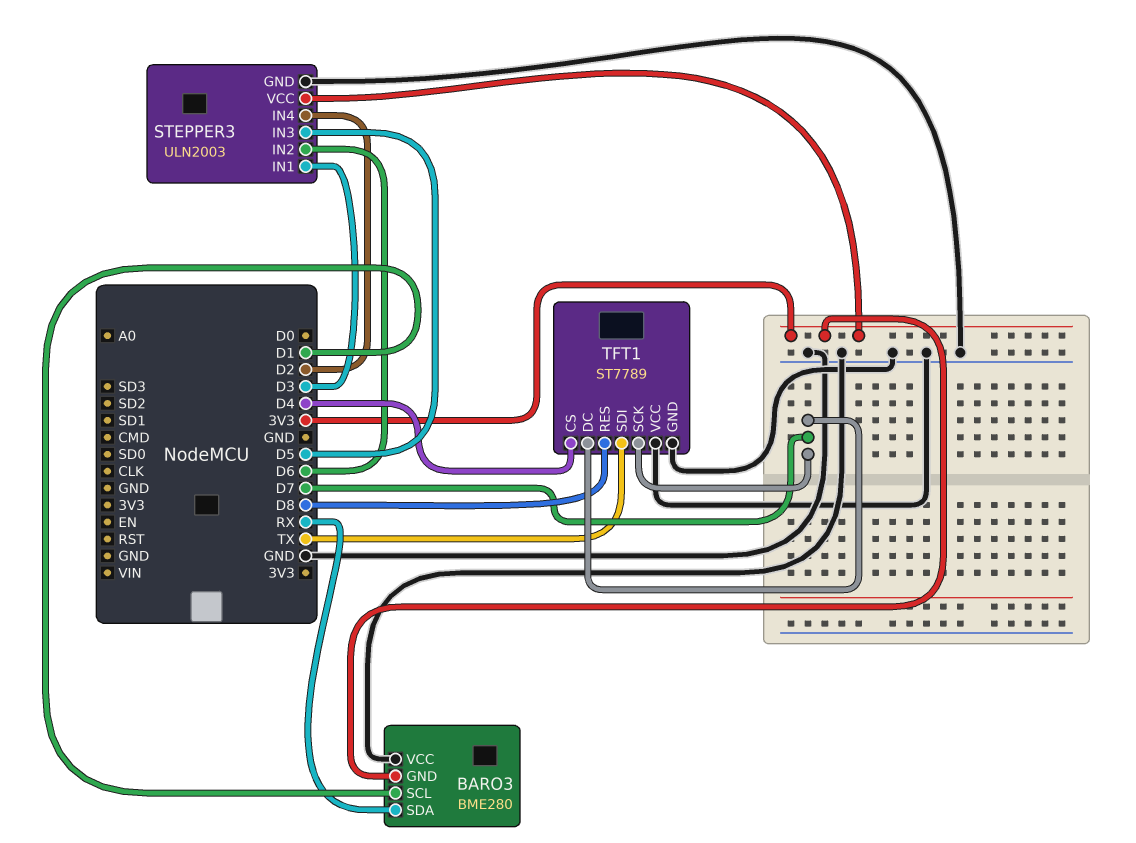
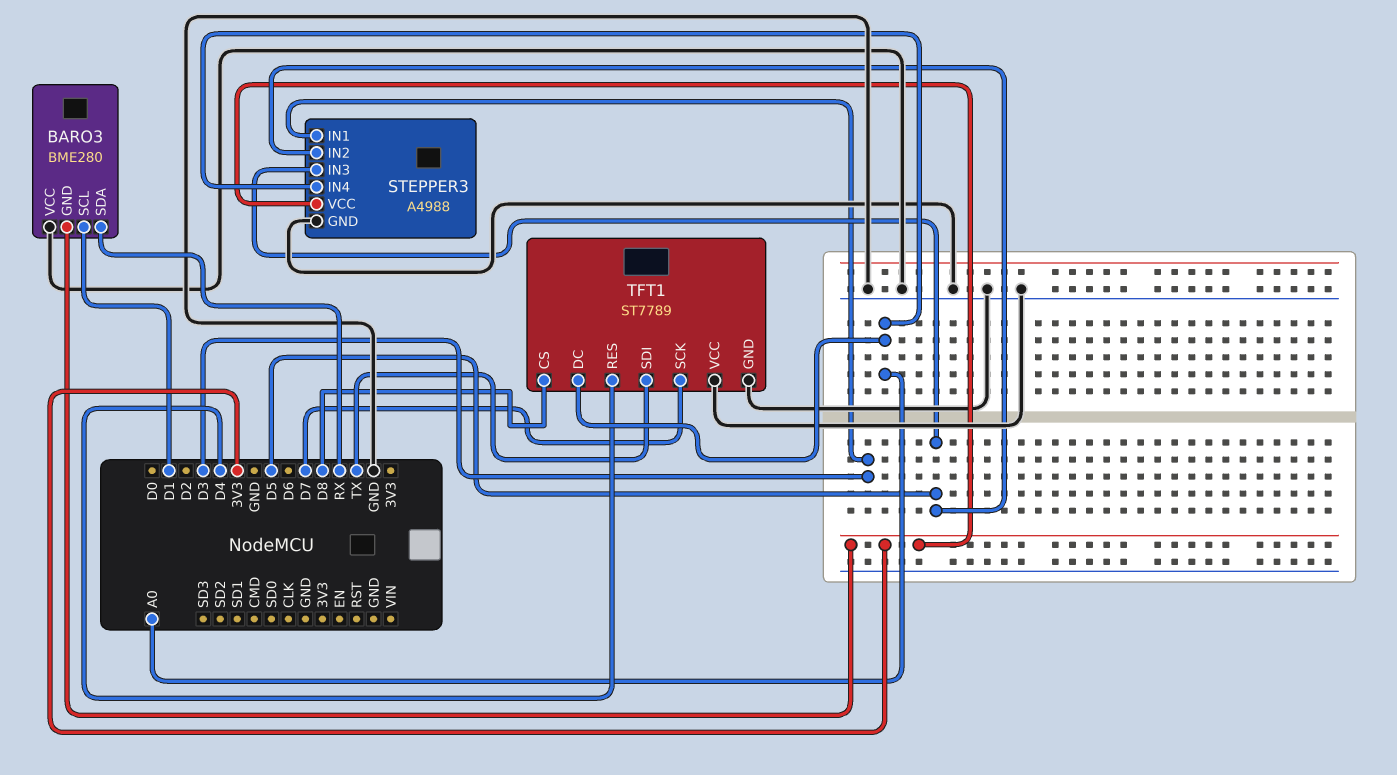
STEPPER3: ULN2003 -> A4988
STEPPER3 pin IN2: D6 -> D5
STEPPER3 pin IN4: D2 -> A0
TFT1 pin CS: D4 -> D8
TFT1 pin DC: D7 -> A0
TFT1 pin RES: D8 -> D4

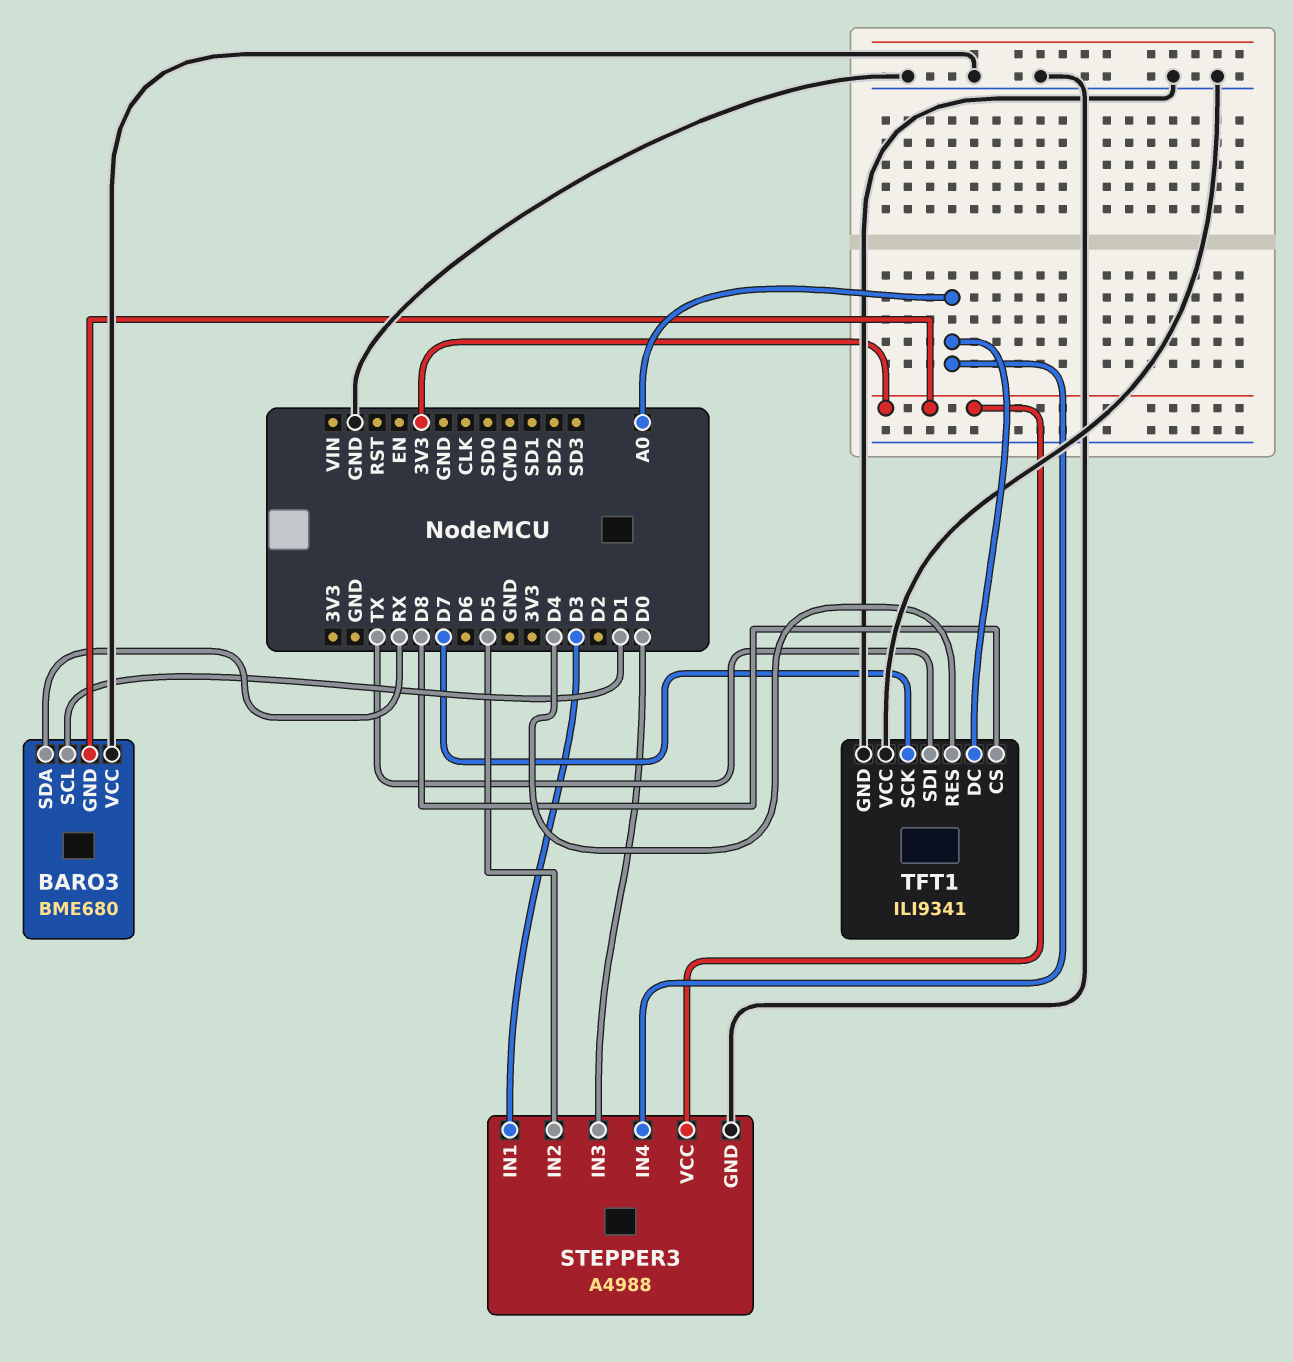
BARO3: BME280 -> BME680
STEPPER3 pin IN3: D5 -> D0
TFT1: ST7789 -> ILI9341

